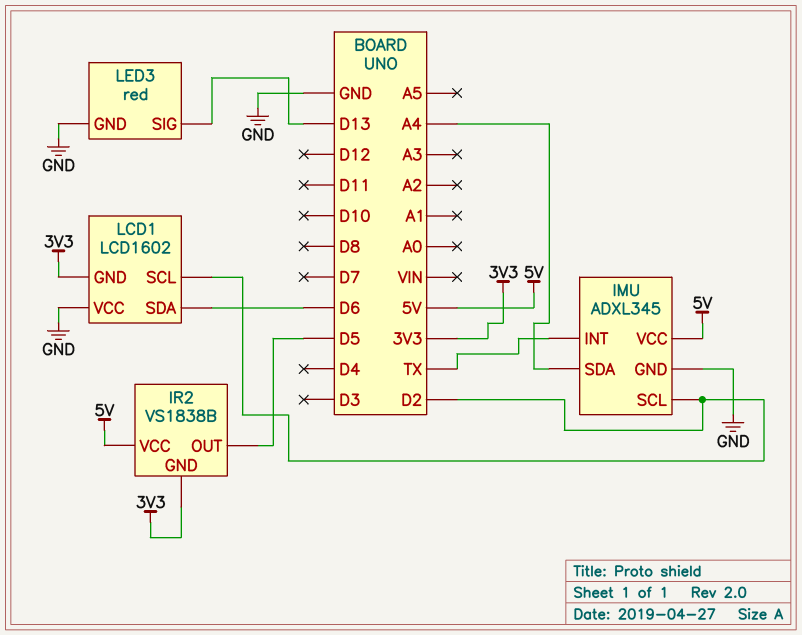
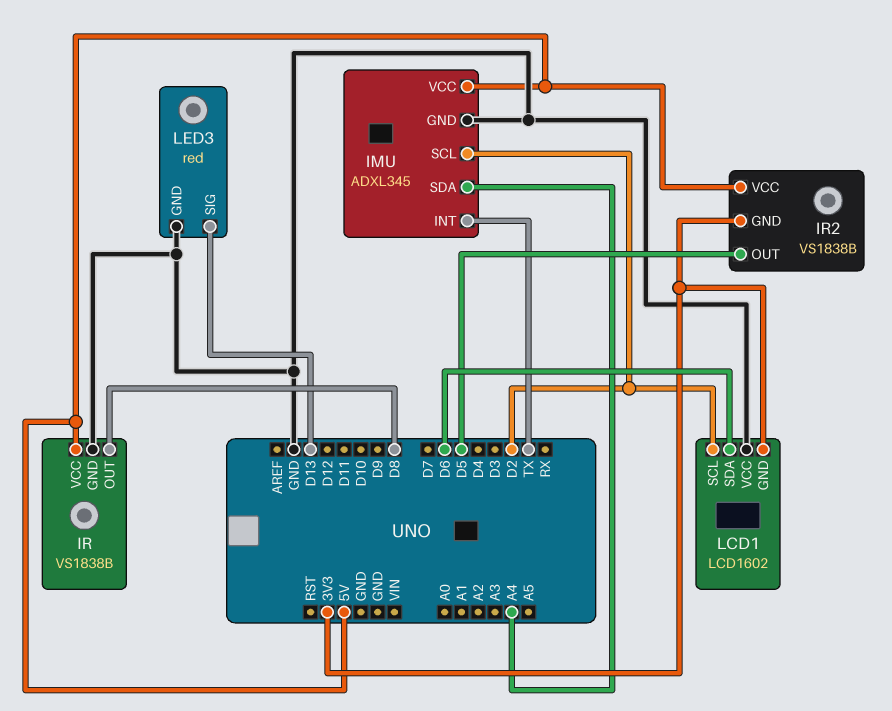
IR: none -> VS1838B
IR pin GND: none -> GND
IR pin OUT: none -> D8
IR pin VCC: none -> 5V

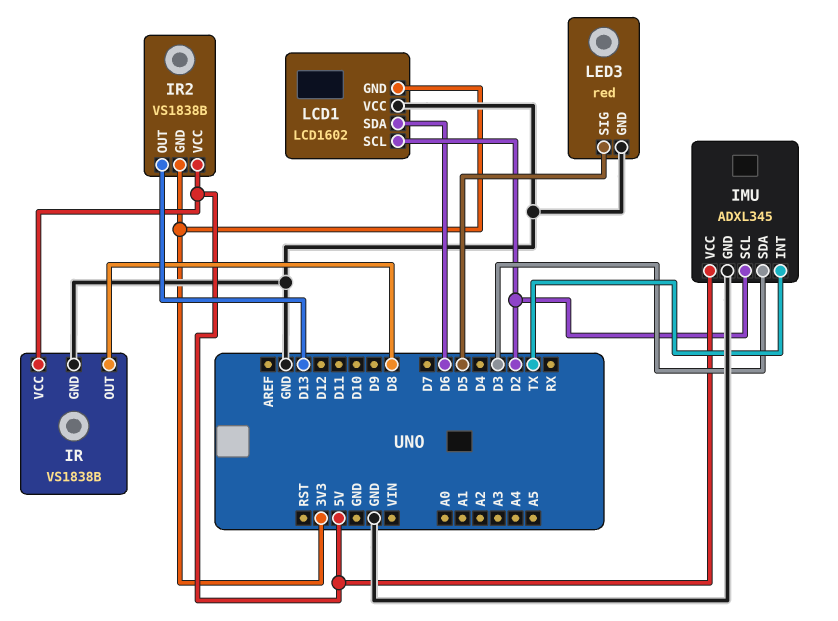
IMU pin SDA: A4 -> D3
IR2 pin OUT: D5 -> D13
LED3 pin SIG: D13 -> D5

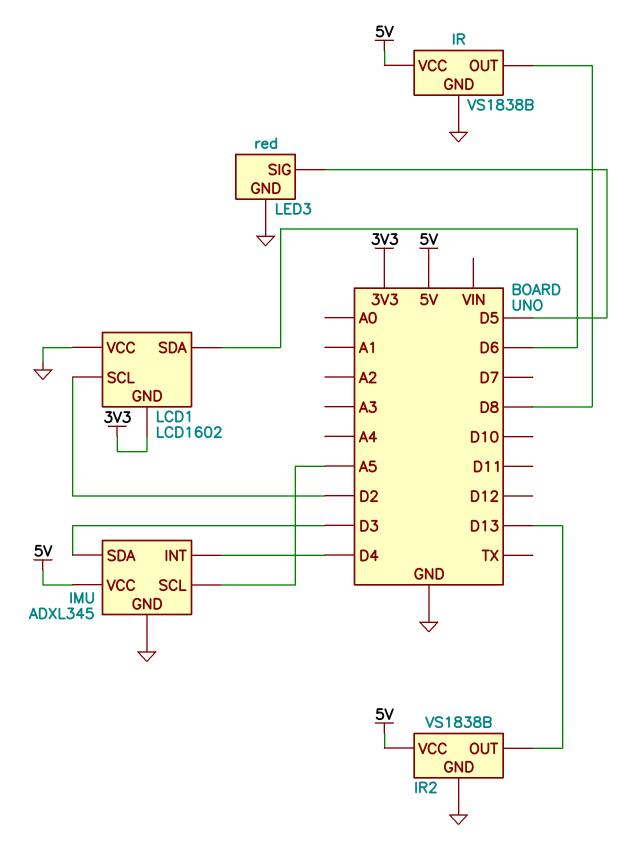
IMU pin INT: TX -> D4
IMU pin SCL: D2 -> A5
IR2 pin GND: 3V3 -> GND

